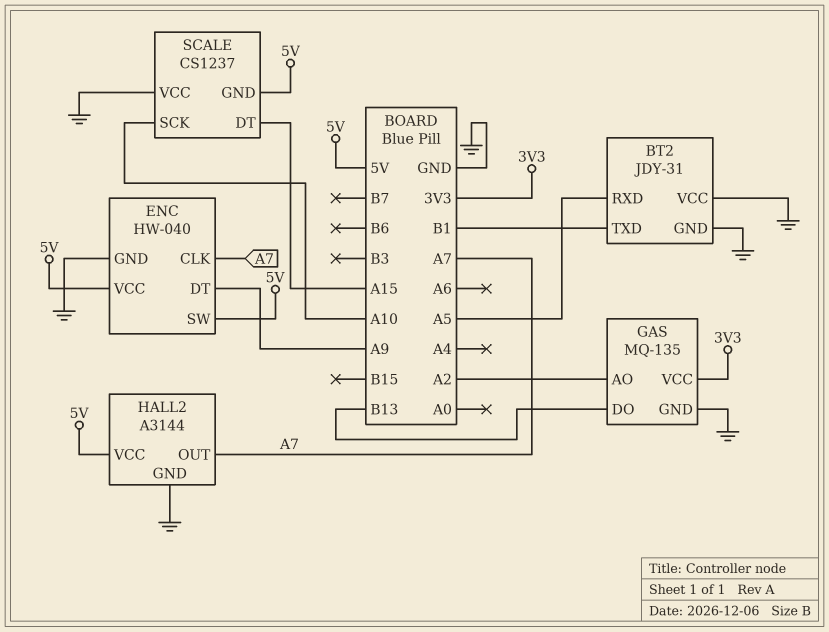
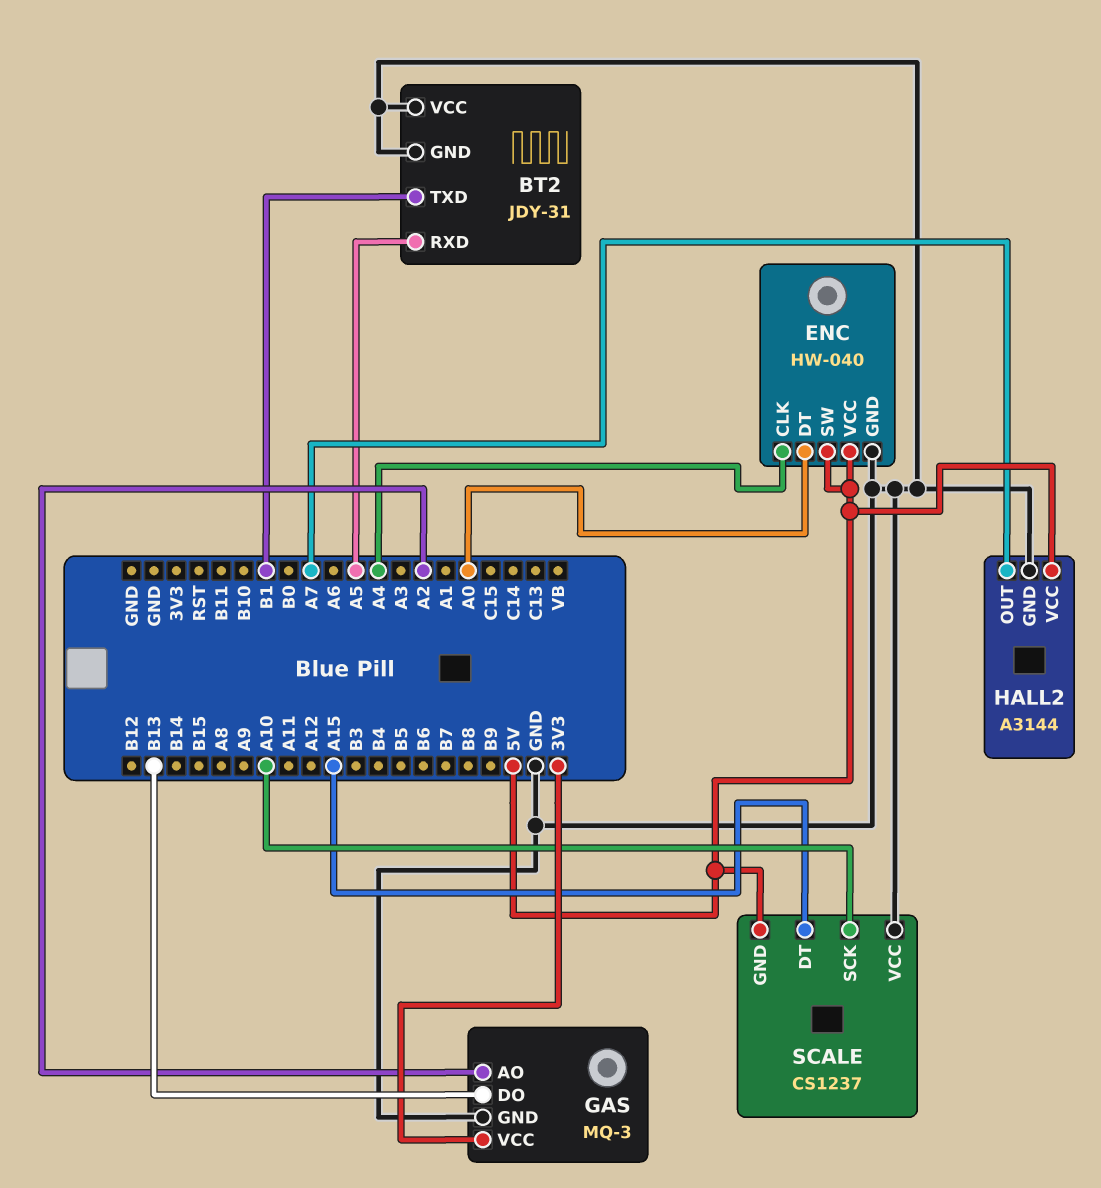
ENC pin CLK: A7 -> A4
ENC pin DT: A9 -> A0
GAS: MQ-135 -> MQ-3

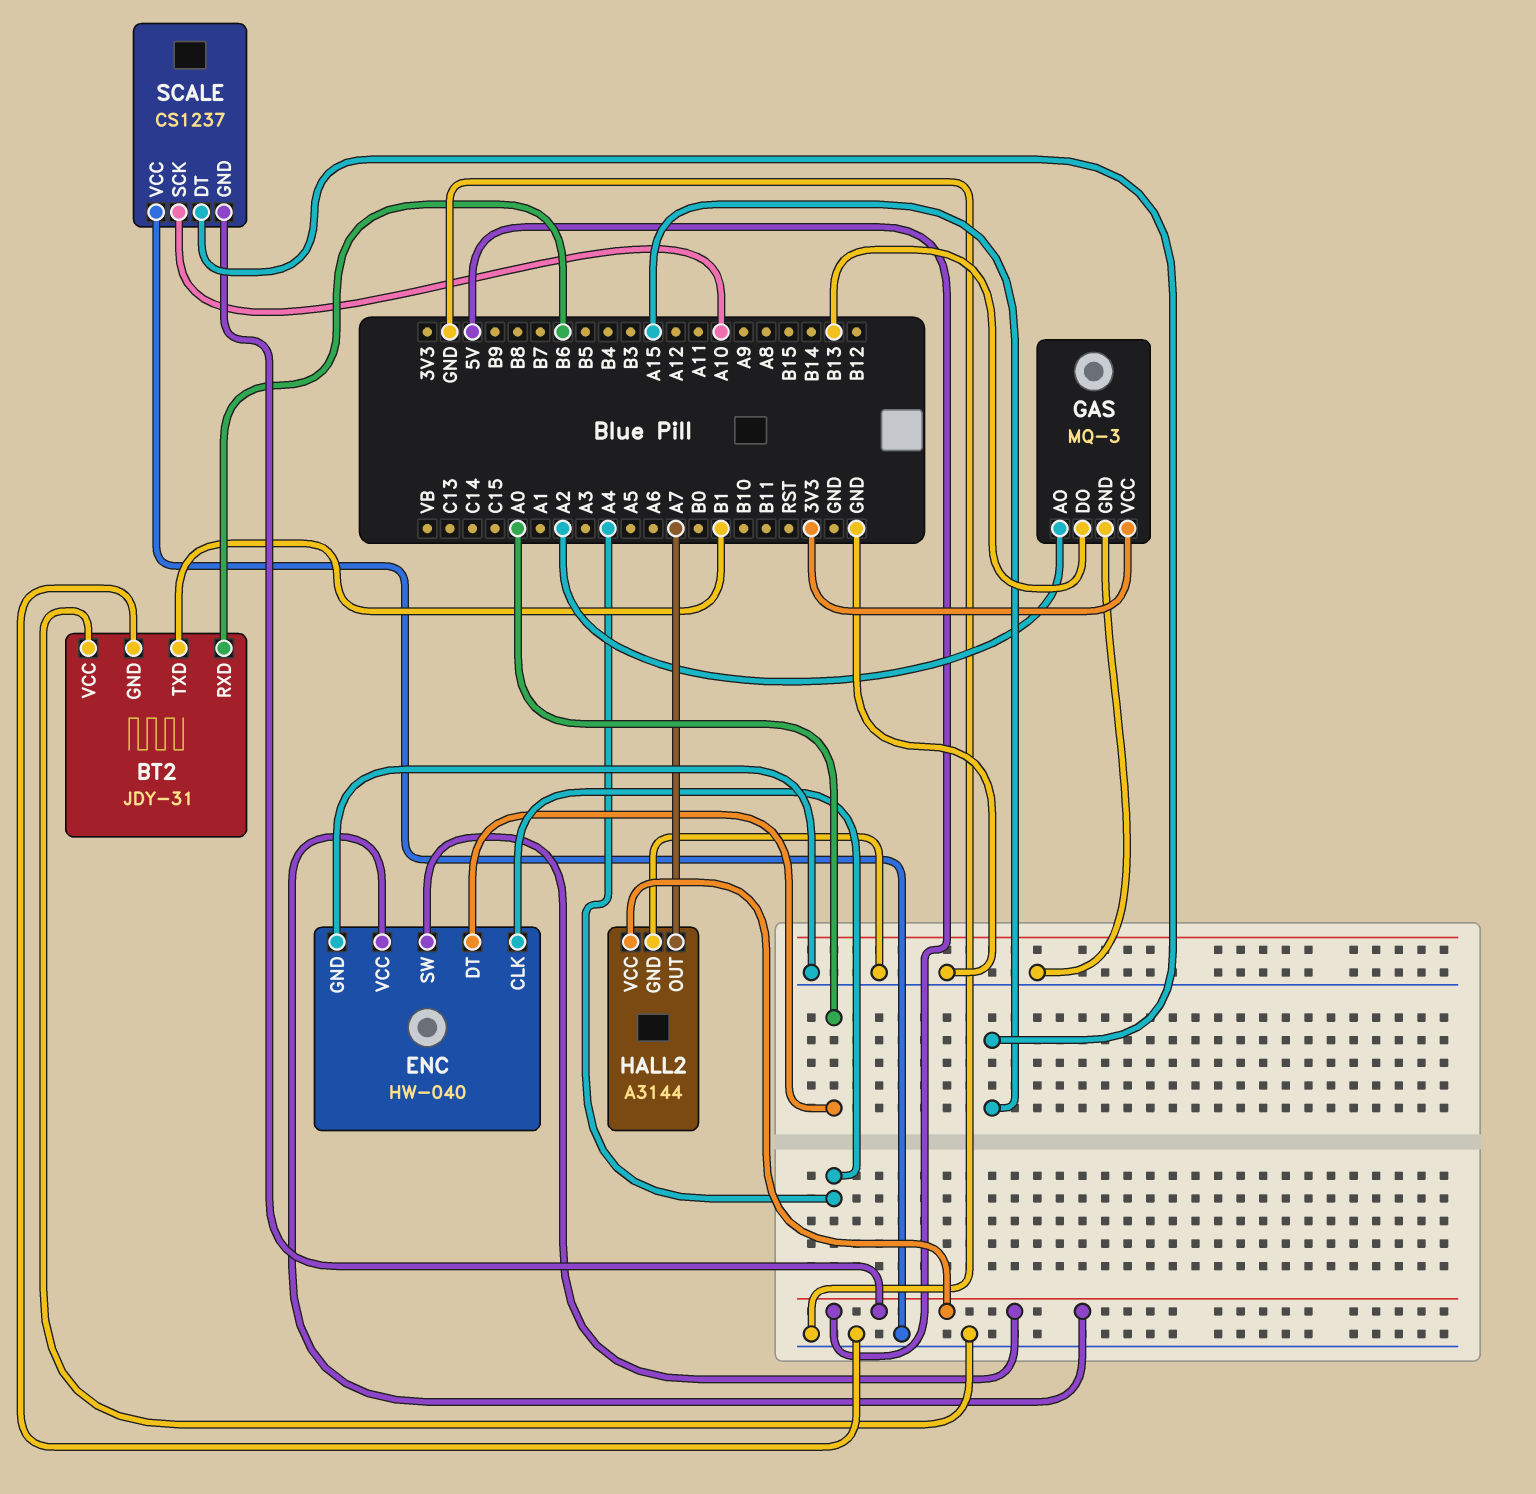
BT2 pin RXD: A5 -> B6

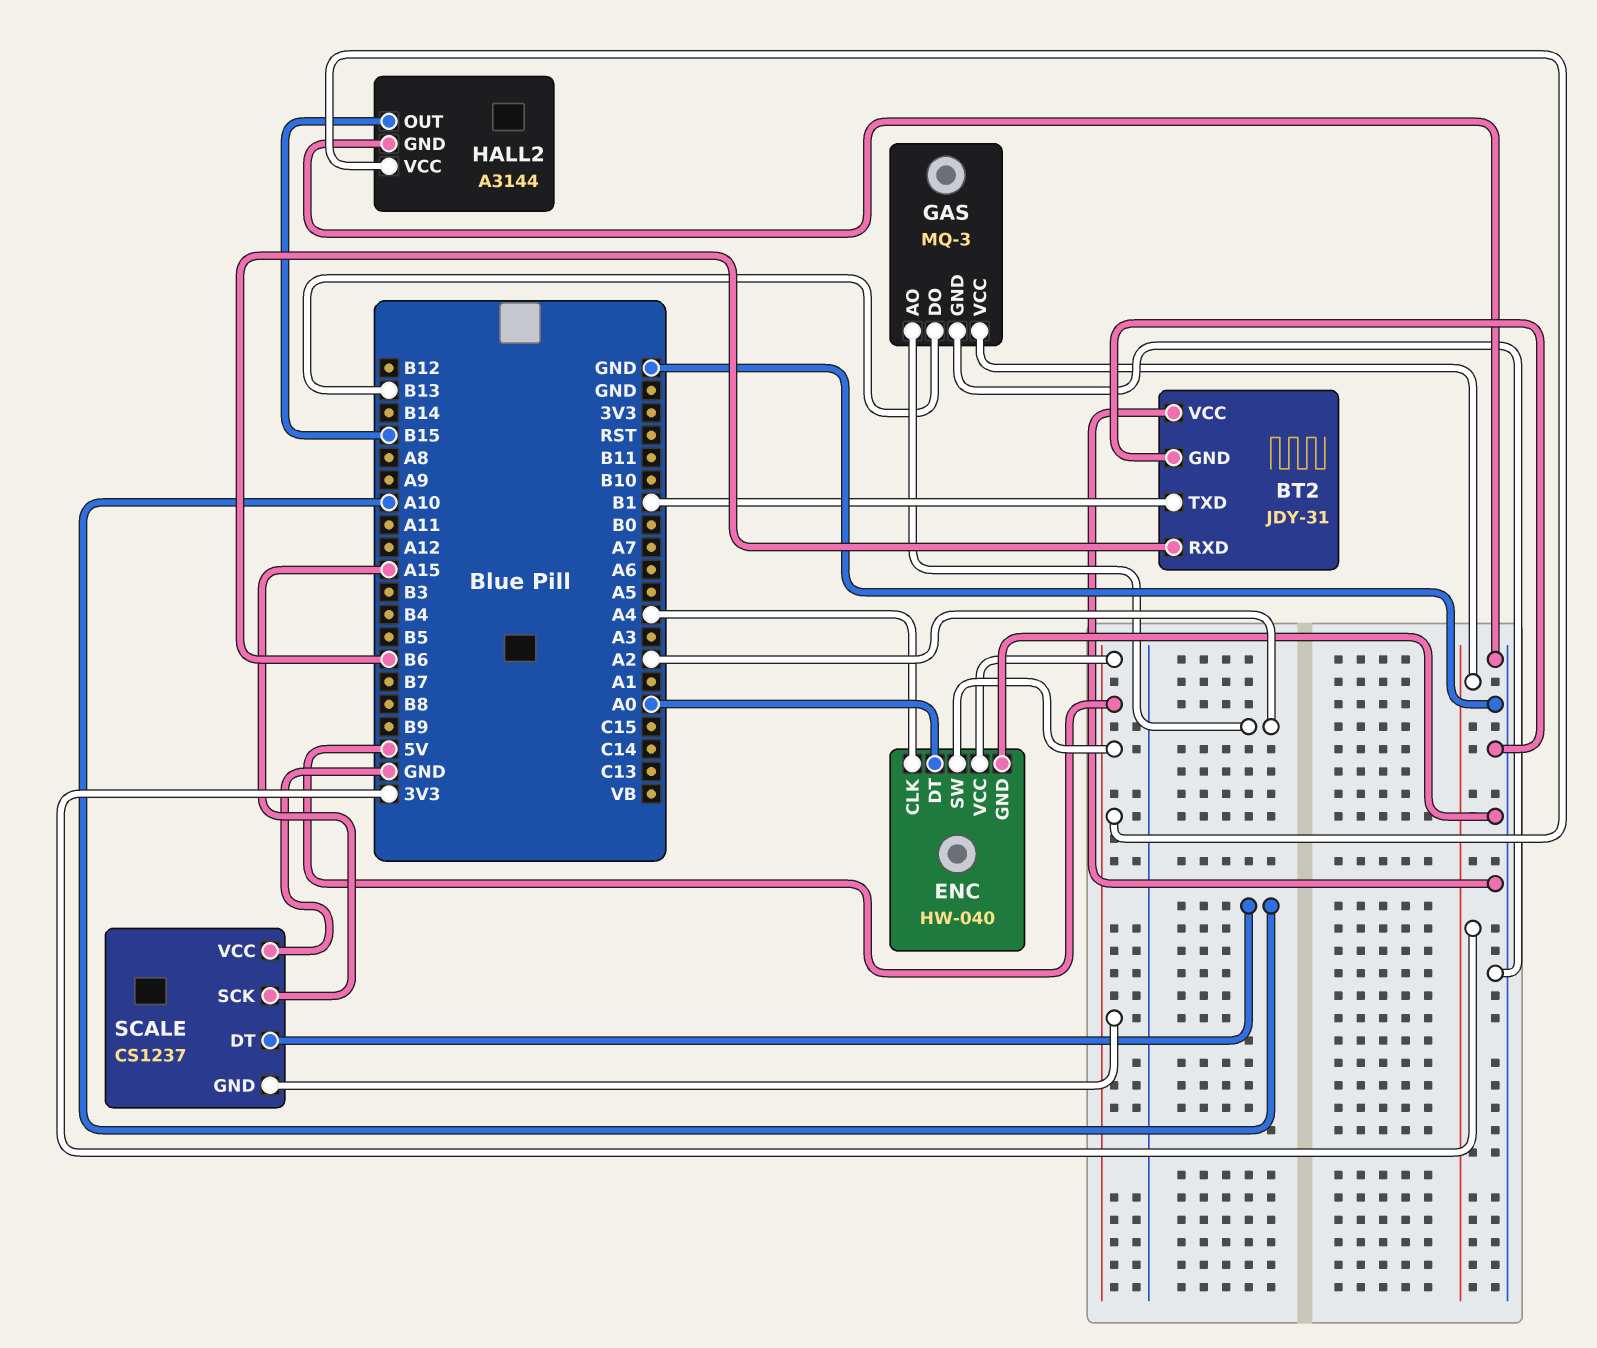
HALL2 pin OUT: A7 -> B15
SCALE pin DT: A15 -> A10
SCALE pin SCK: A10 -> A15

